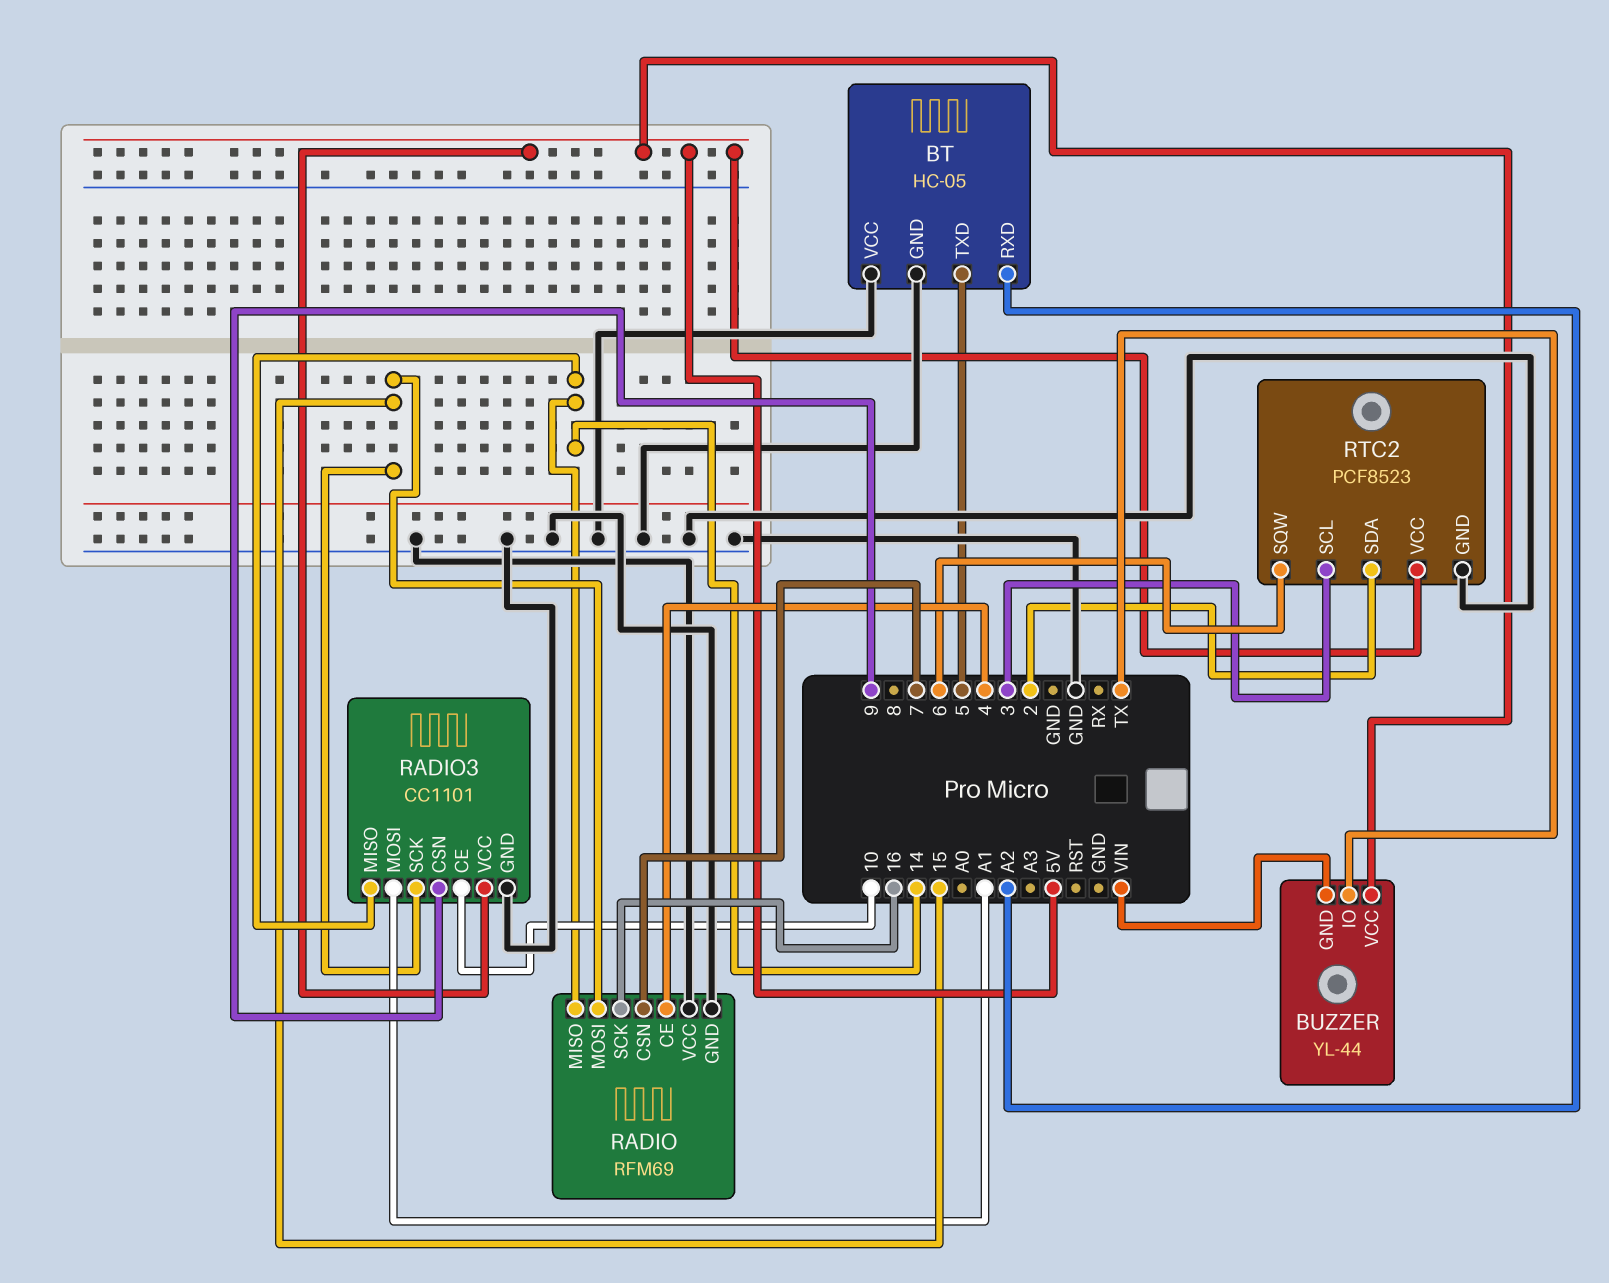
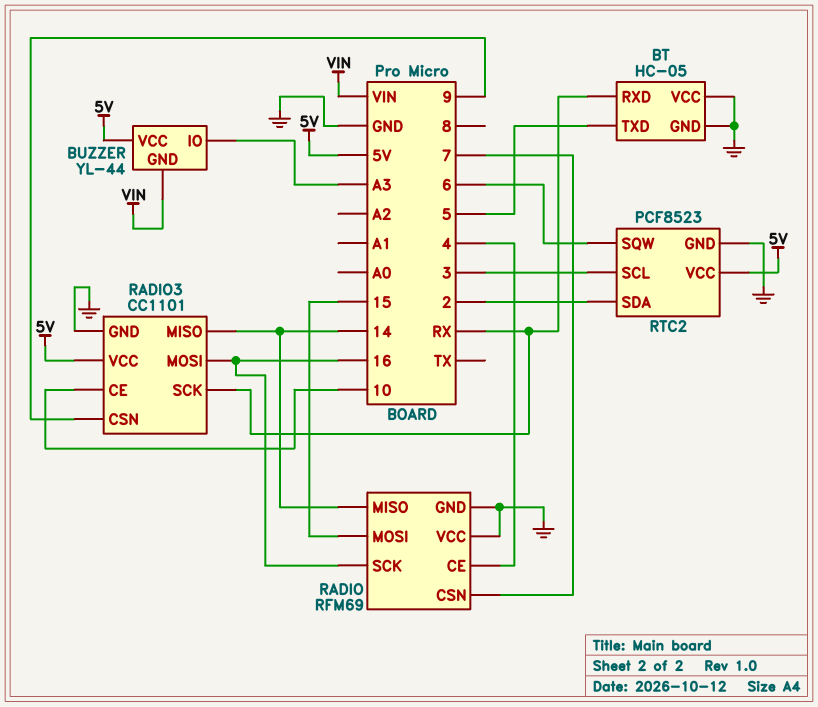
BT pin RXD: A2 -> RX
BUZZER pin IO: TX -> A3
RADIO3 pin MOSI: A1 -> 16
RADIO3 pin SCK: 15 -> RX

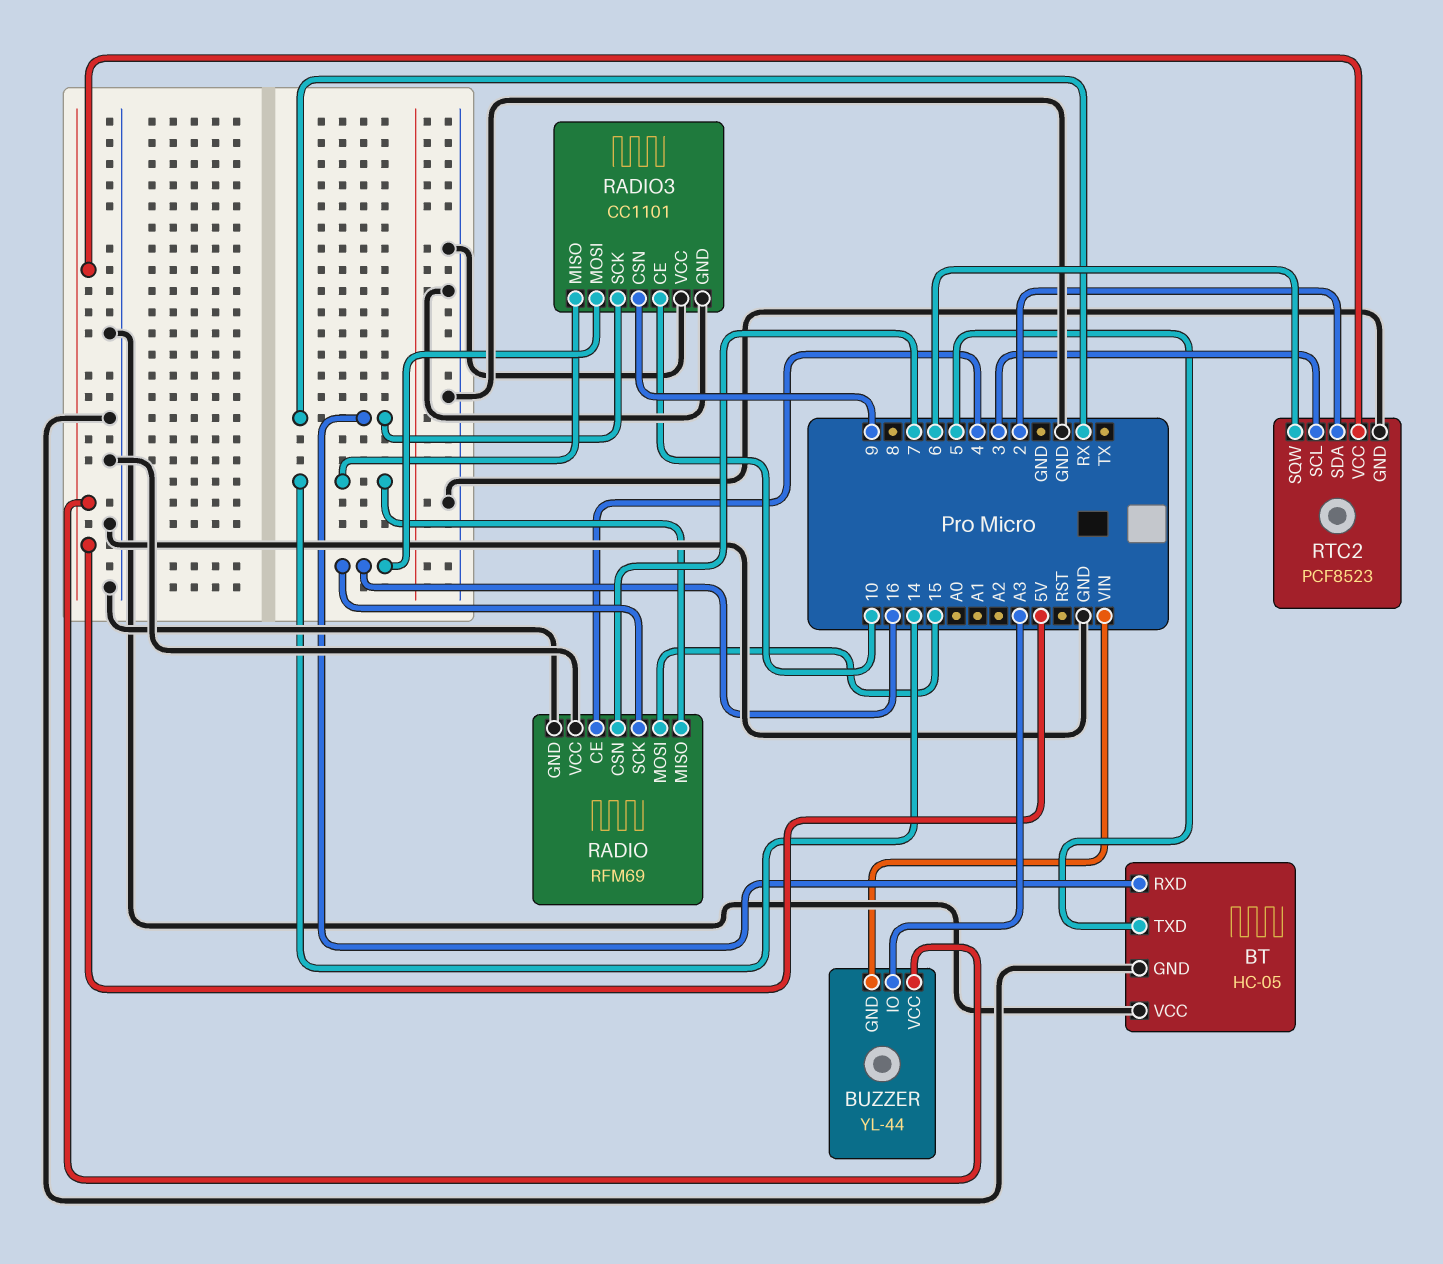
RADIO3 pin VCC: 5V -> GND

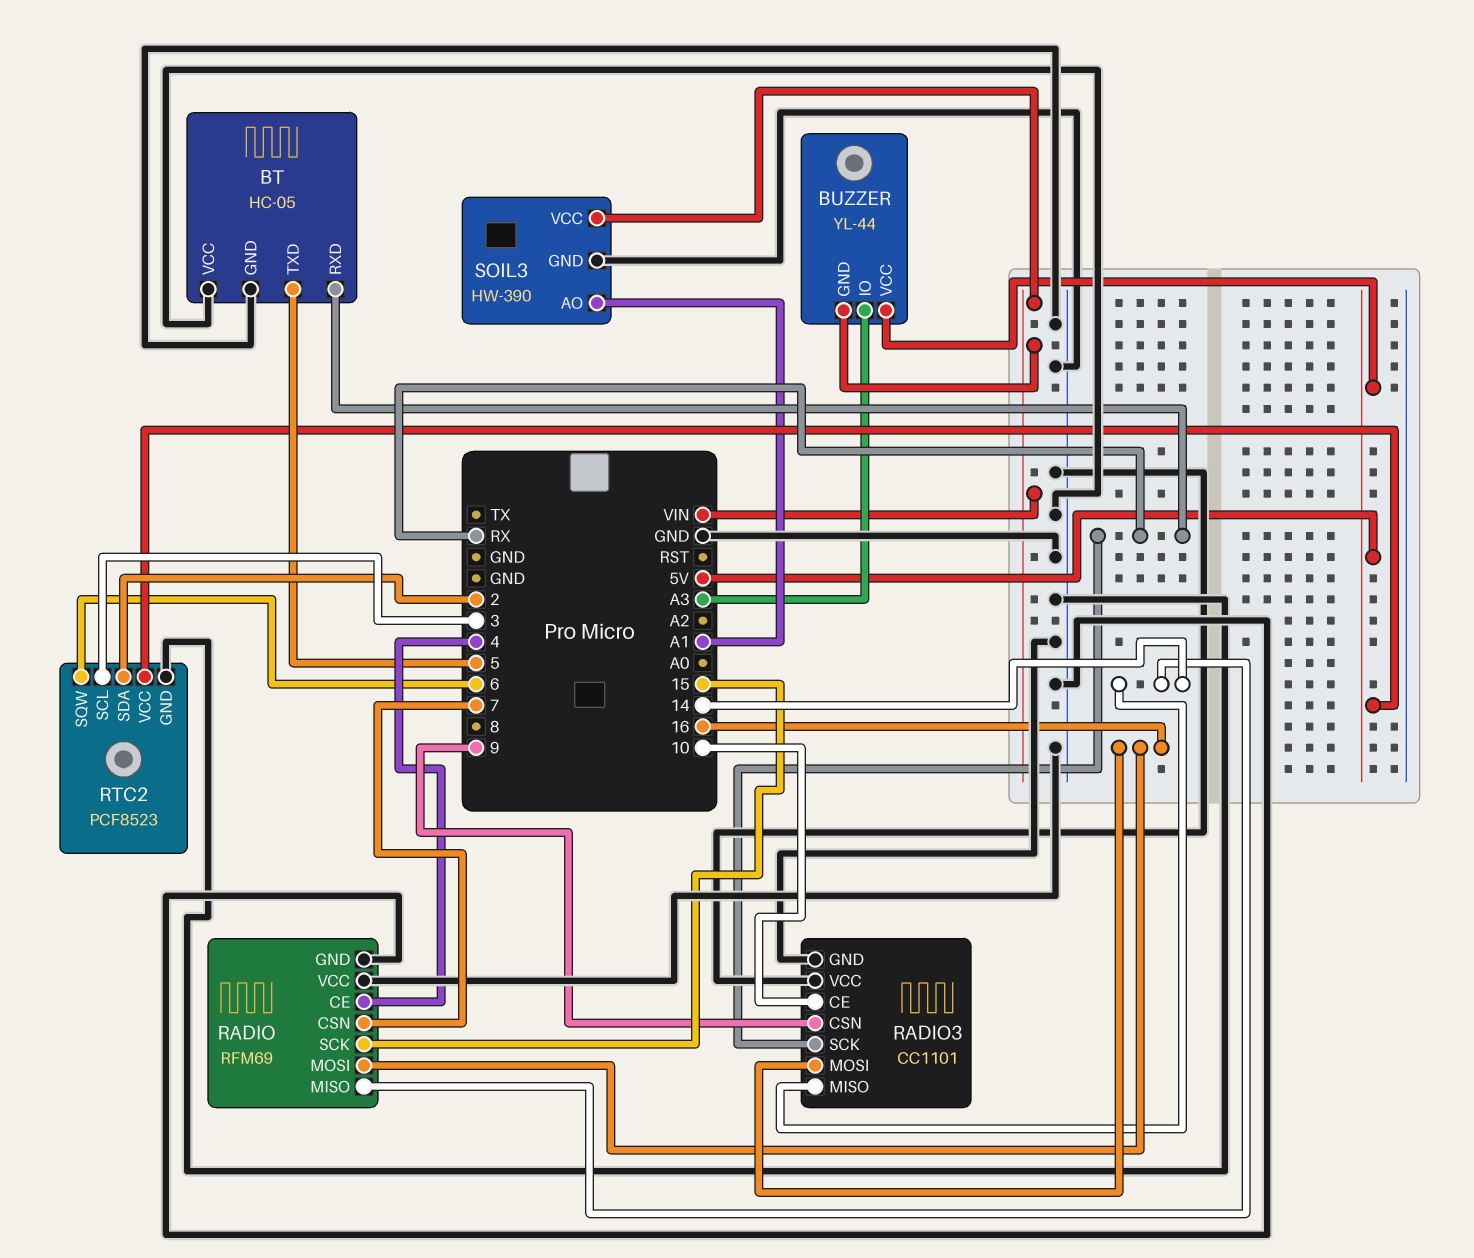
RADIO pin MOSI: 15 -> 16
RADIO pin SCK: 16 -> 15
SOIL3: none -> HW-390
SOIL3 pin AO: none -> A1
SOIL3 pin GND: none -> GND
SOIL3 pin VCC: none -> VIN

